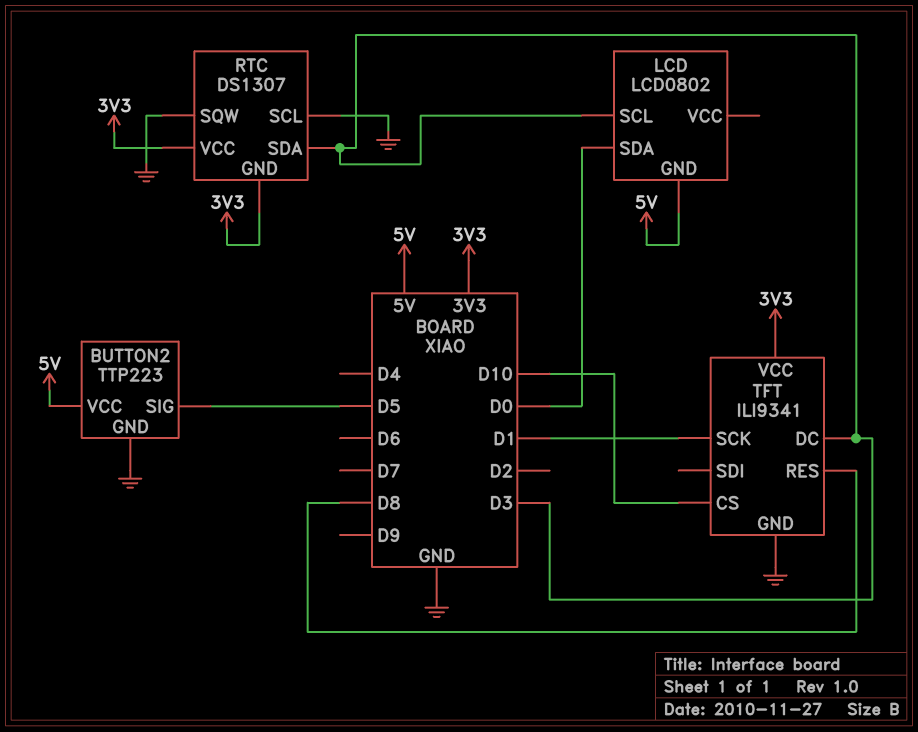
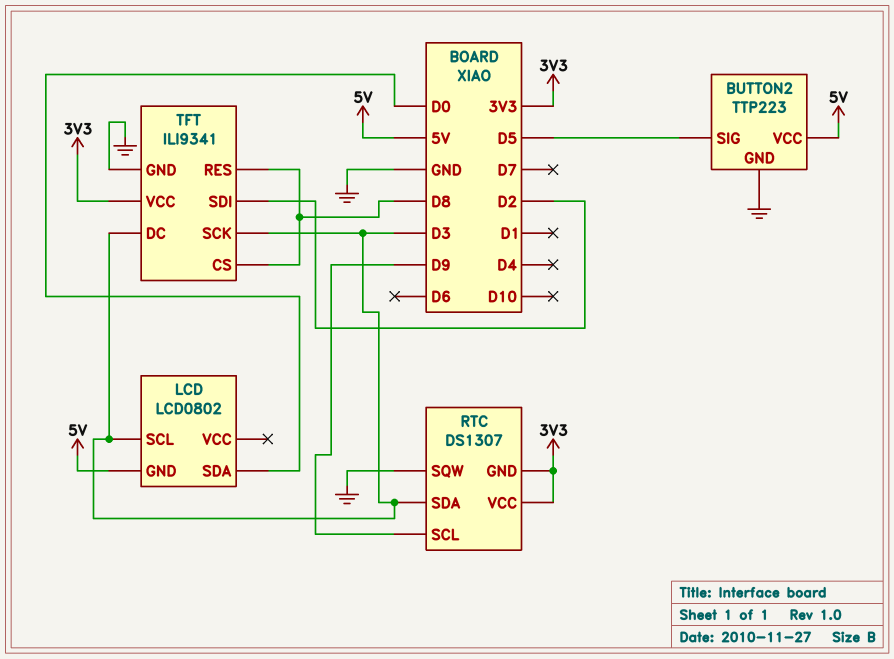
RTC pin SCL: GND -> D9
TFT pin CS: D10 -> D8
TFT pin SCK: D1 -> D3
TFT pin SDI: none -> D2

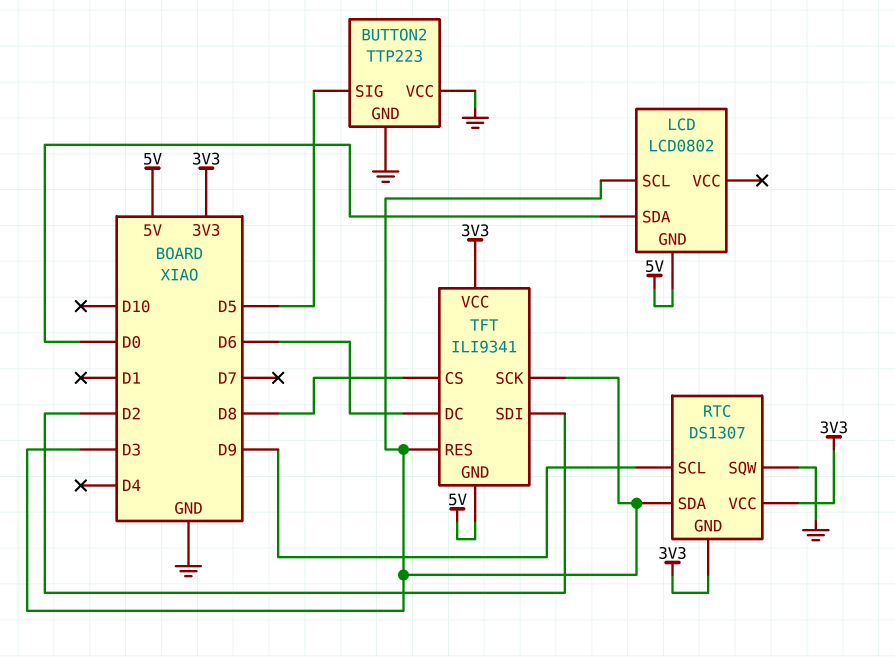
BUTTON2 pin VCC: 5V -> GND
TFT pin DC: D3 -> D6
TFT pin GND: GND -> 5V
TFT pin RES: D8 -> D3

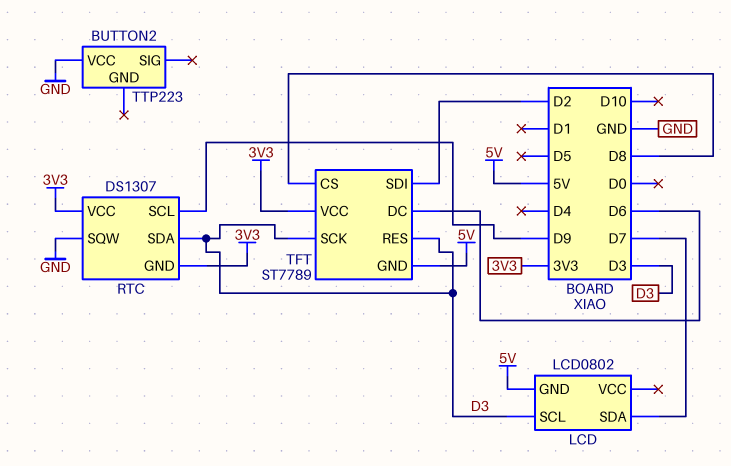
BUTTON2 pin GND: GND -> none
BUTTON2 pin SIG: D5 -> none
LCD pin SDA: D0 -> D7
TFT: ILI9341 -> ST7789

